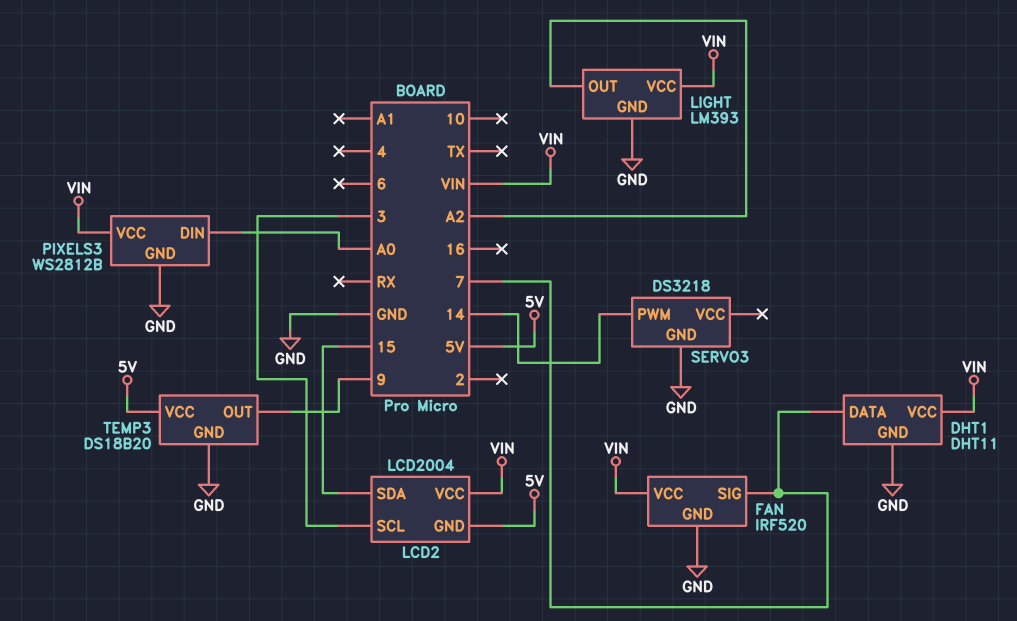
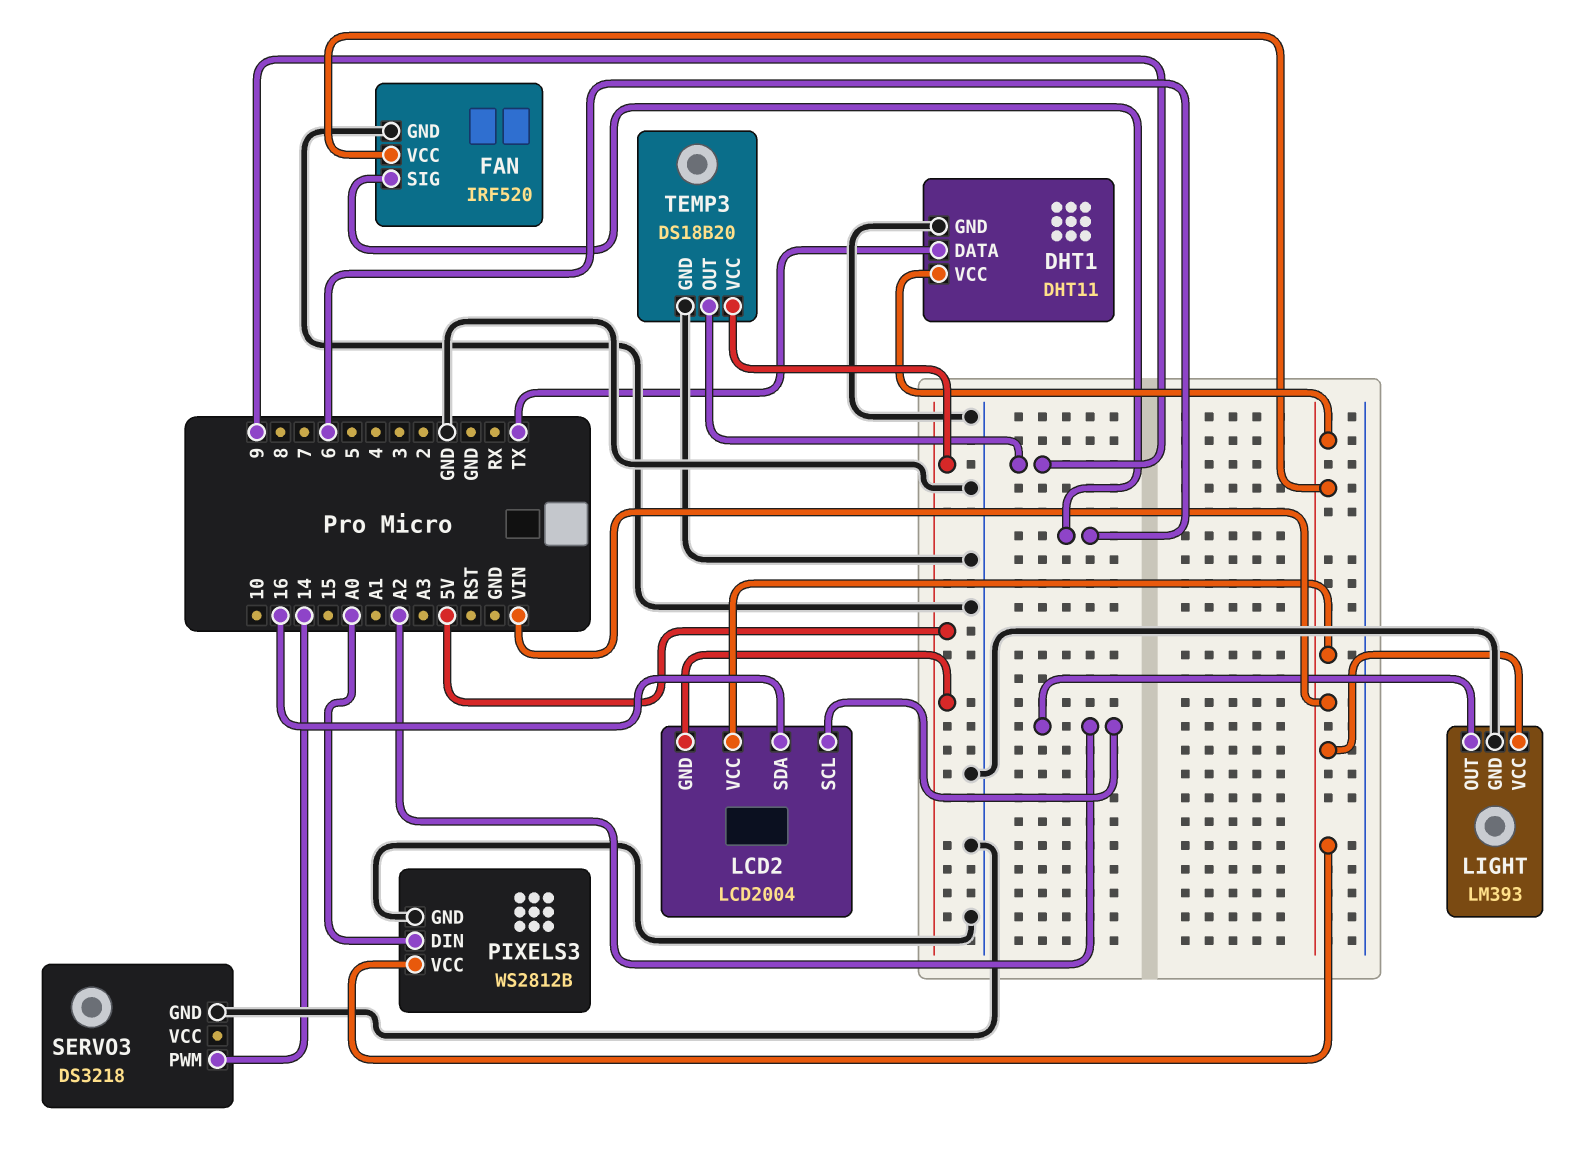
DHT1 pin DATA: 7 -> TX
FAN pin SIG: 7 -> 6
LCD2 pin SCL: 3 -> A2
LCD2 pin SDA: 15 -> 16

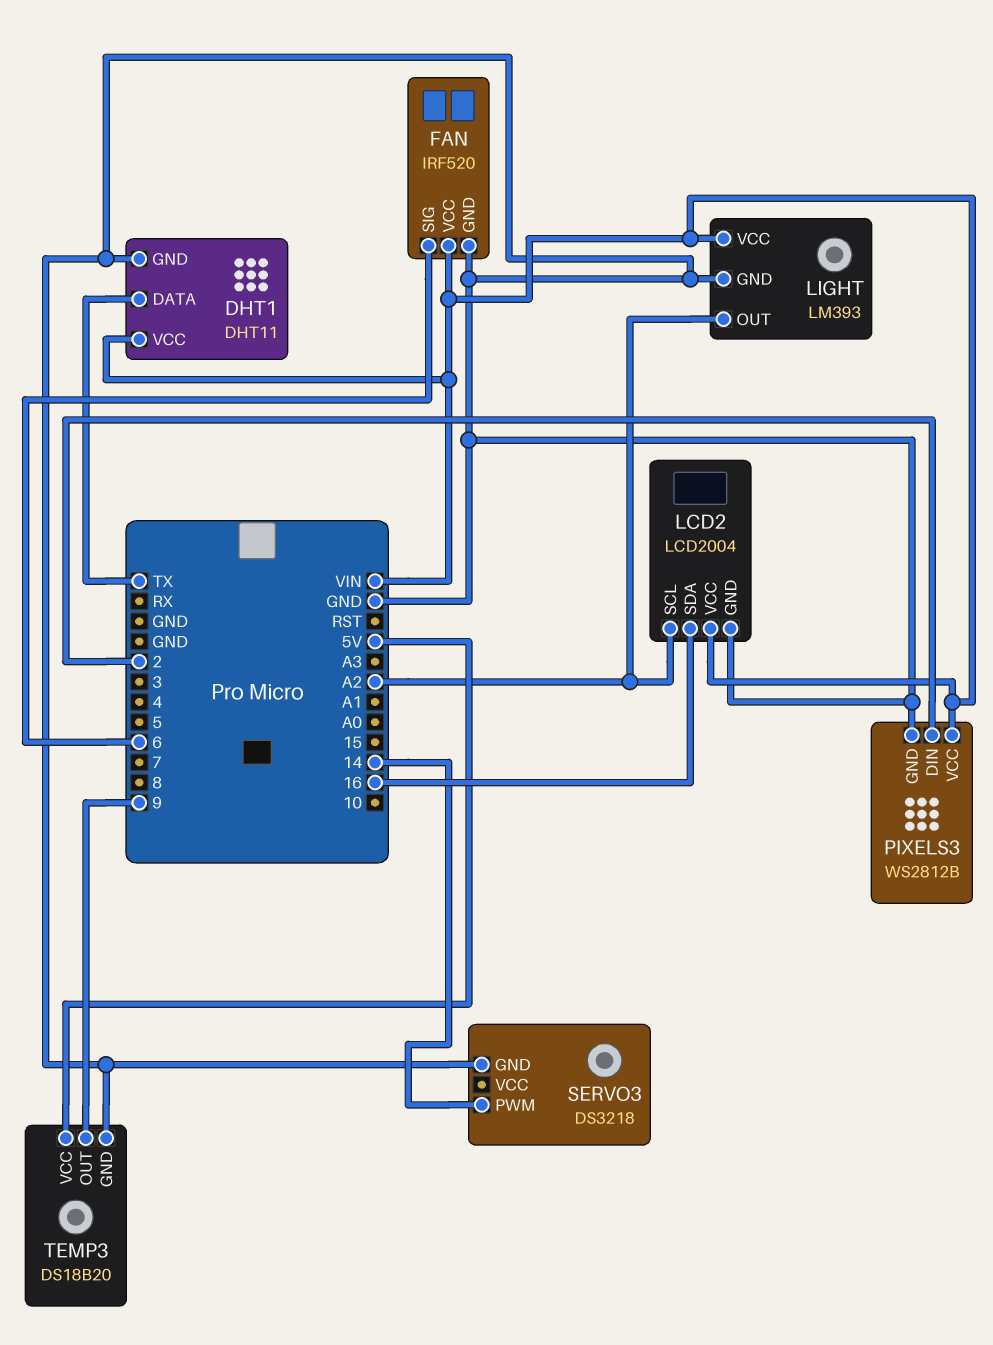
LCD2 pin GND: 5V -> GND
PIXELS3 pin DIN: A0 -> 2

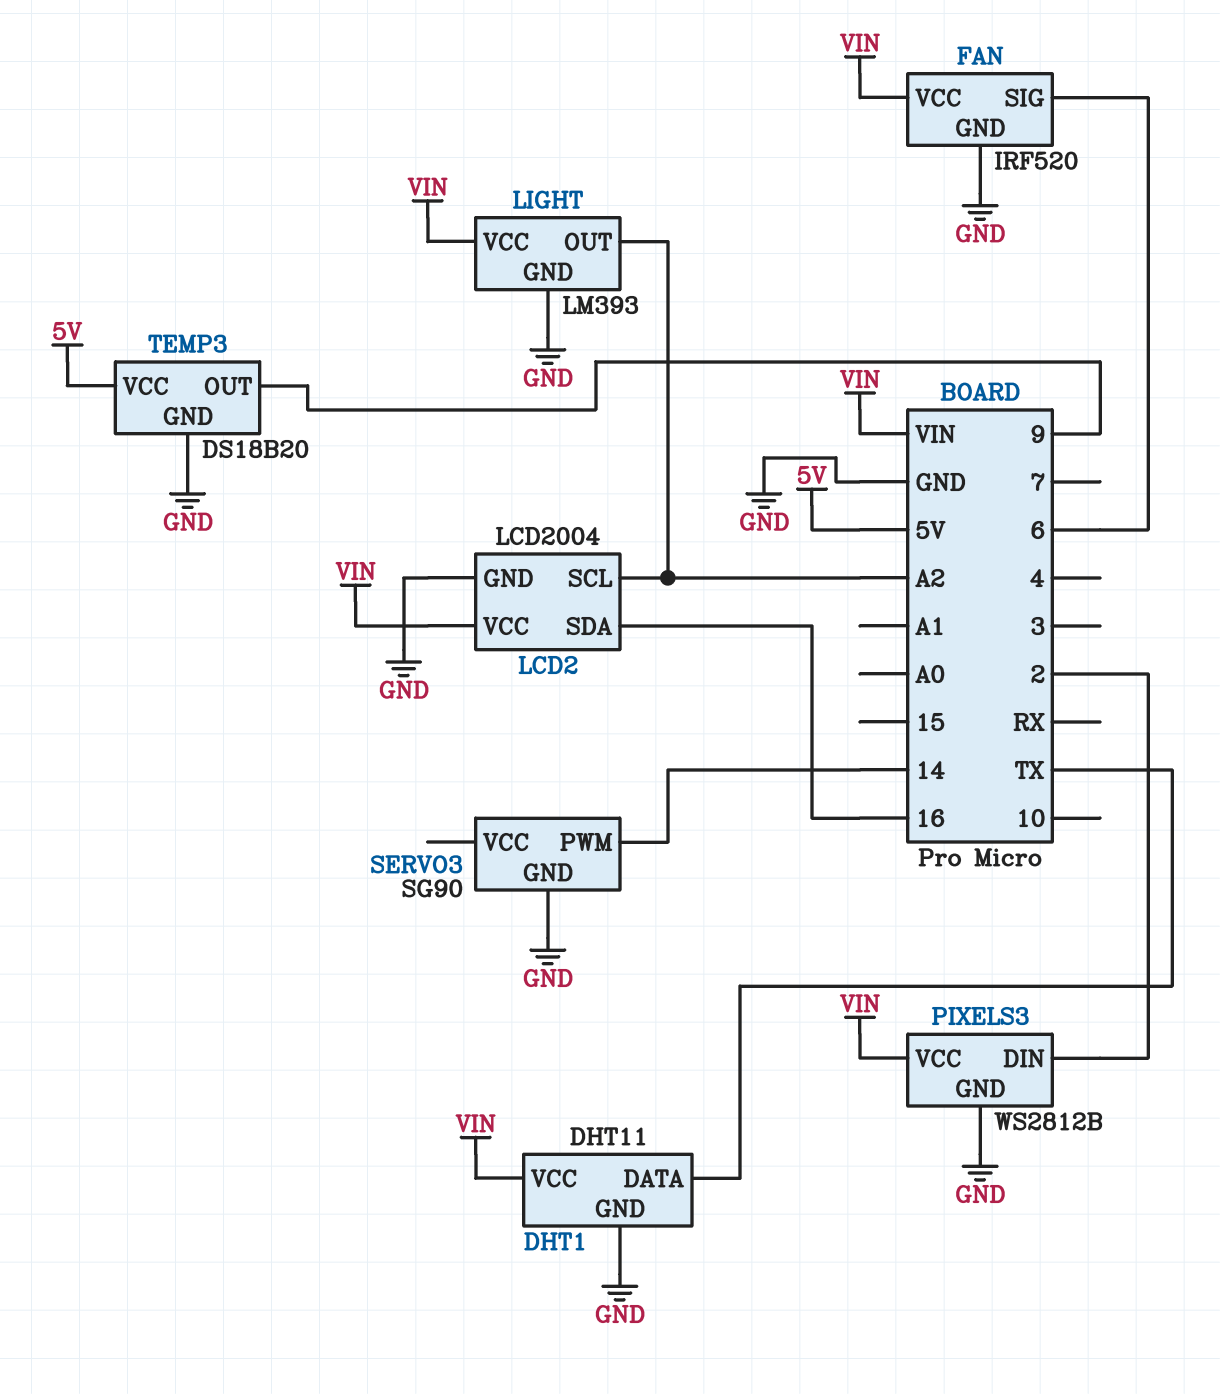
SERVO3: DS3218 -> SG90

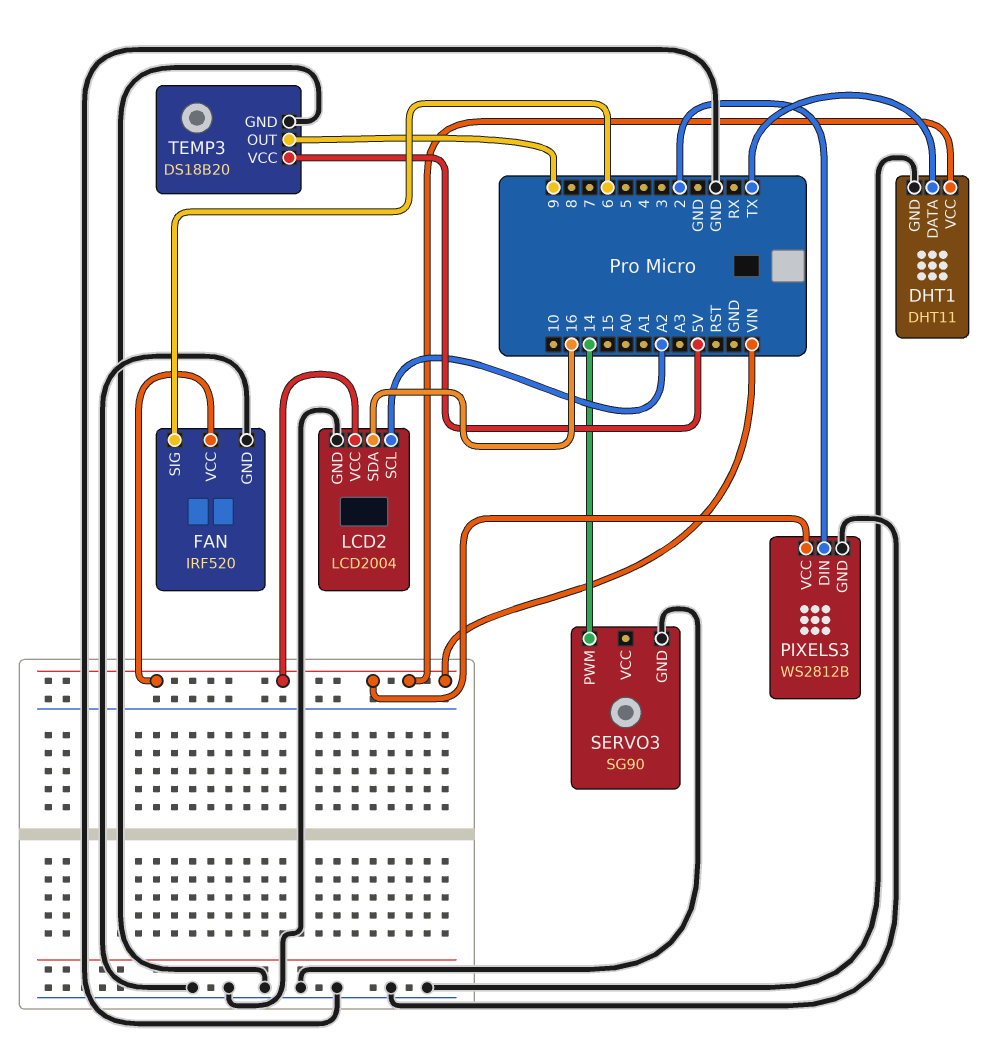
LIGHT: LM393 -> none
LIGHT pin GND: GND -> none
LIGHT pin OUT: A2 -> none
LIGHT pin VCC: VIN -> none

